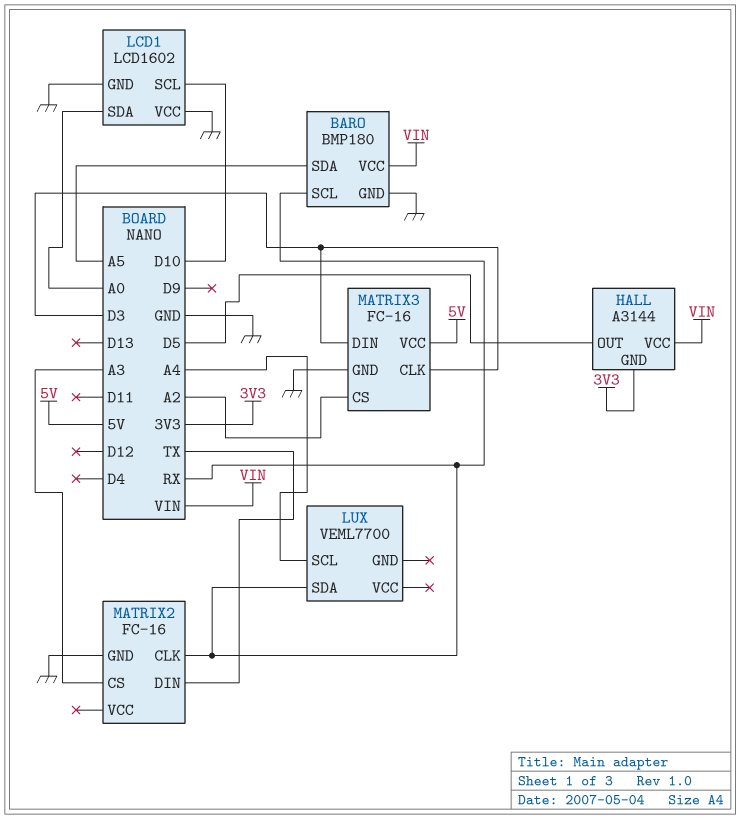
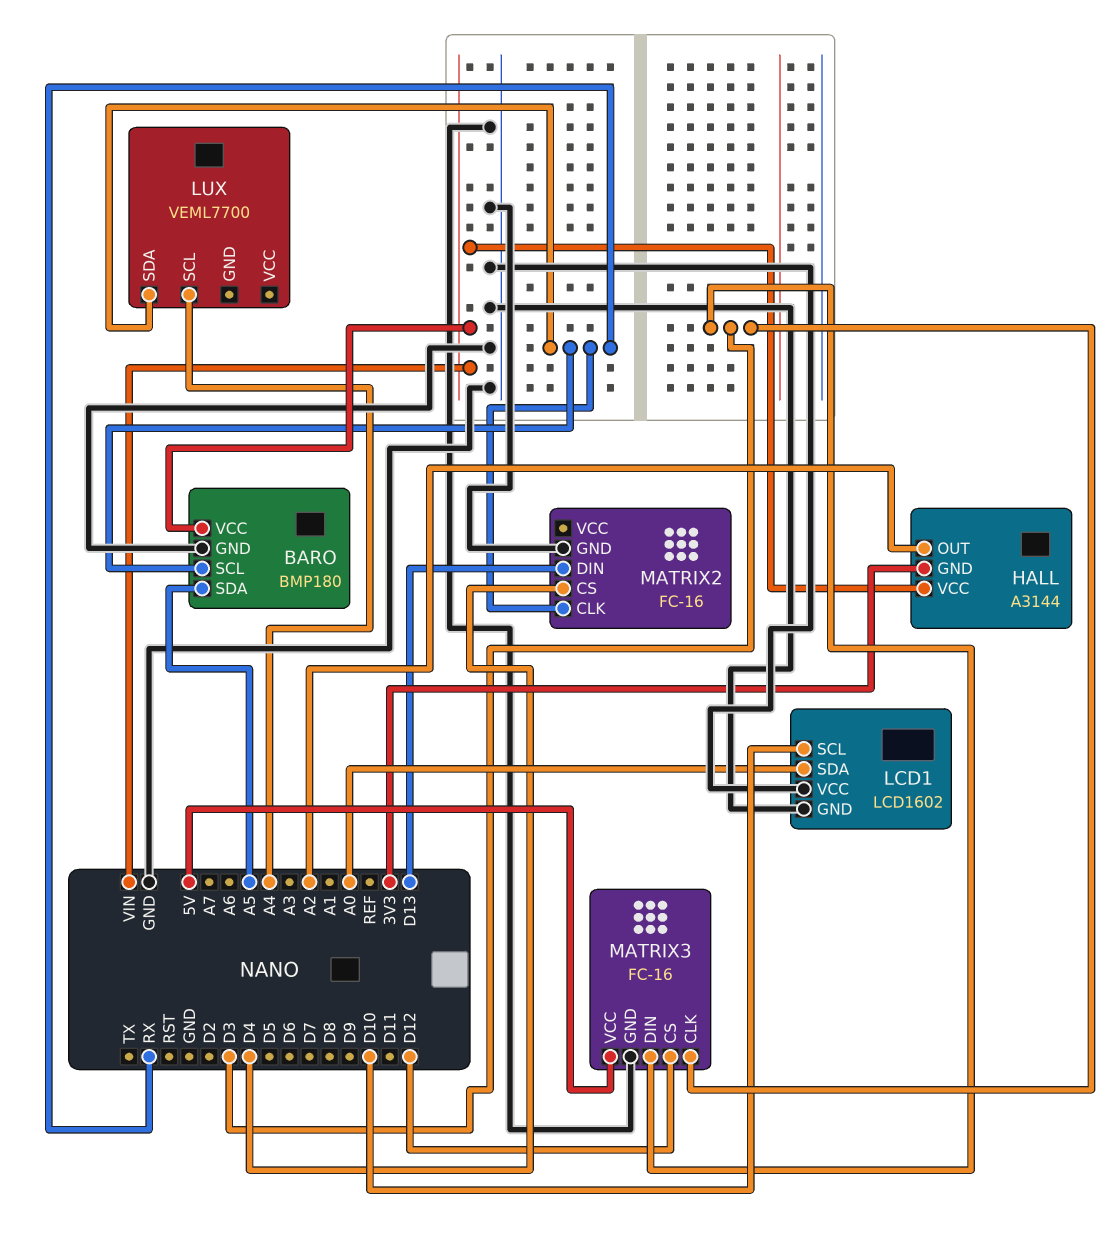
HALL pin OUT: D5 -> A2
MATRIX2 pin CS: A3 -> D4
MATRIX2 pin DIN: TX -> D13
MATRIX3 pin CS: A2 -> D12

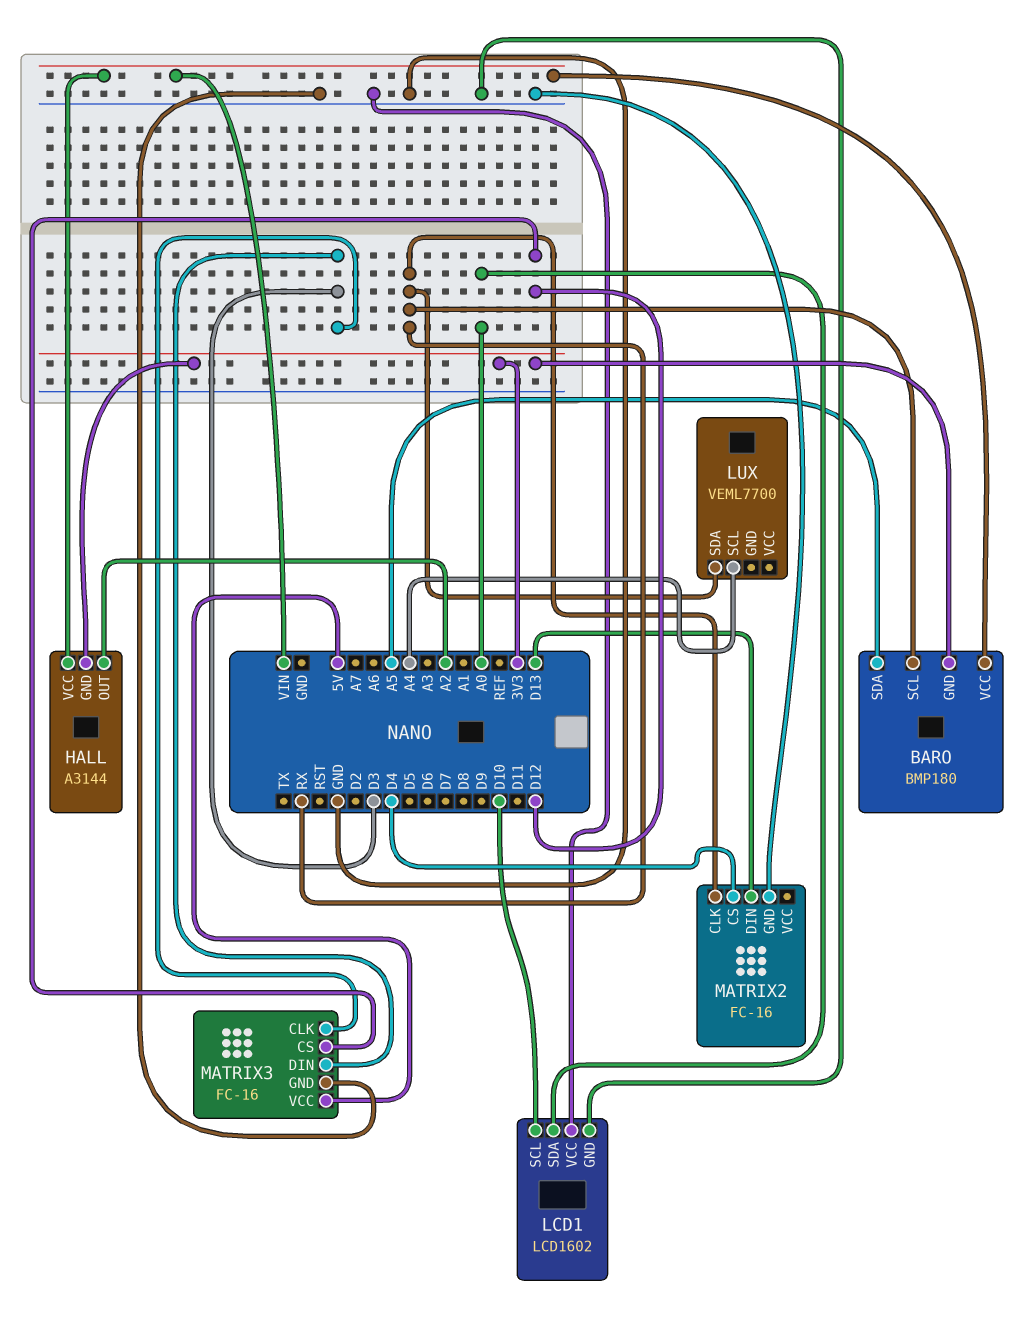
BARO pin GND: GND -> 3V3

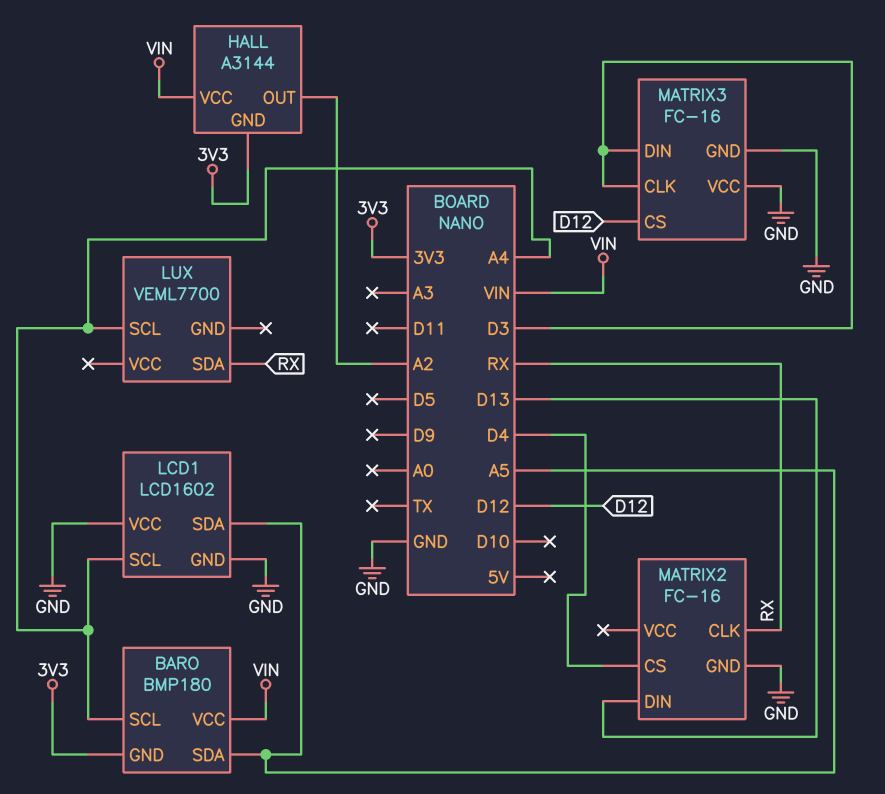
BARO pin SCL: RX -> A4
LCD1 pin SCL: D10 -> A4
LCD1 pin SDA: A0 -> A5
MATRIX3 pin VCC: 5V -> GND

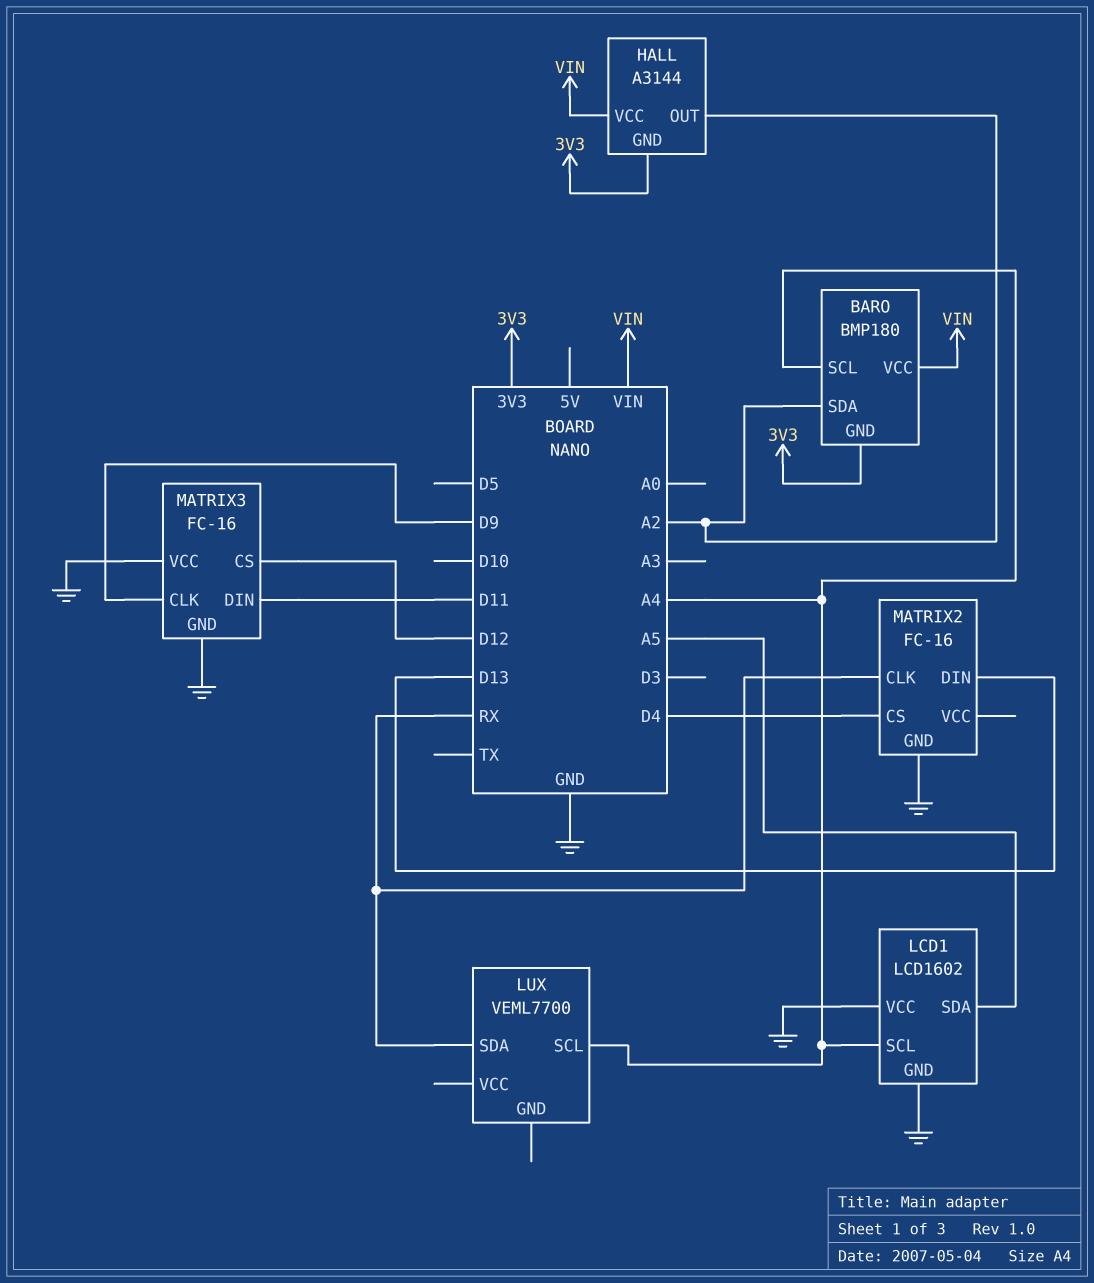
BARO pin SDA: A5 -> A2
MATRIX3 pin CLK: D3 -> D9
MATRIX3 pin DIN: D3 -> D11

